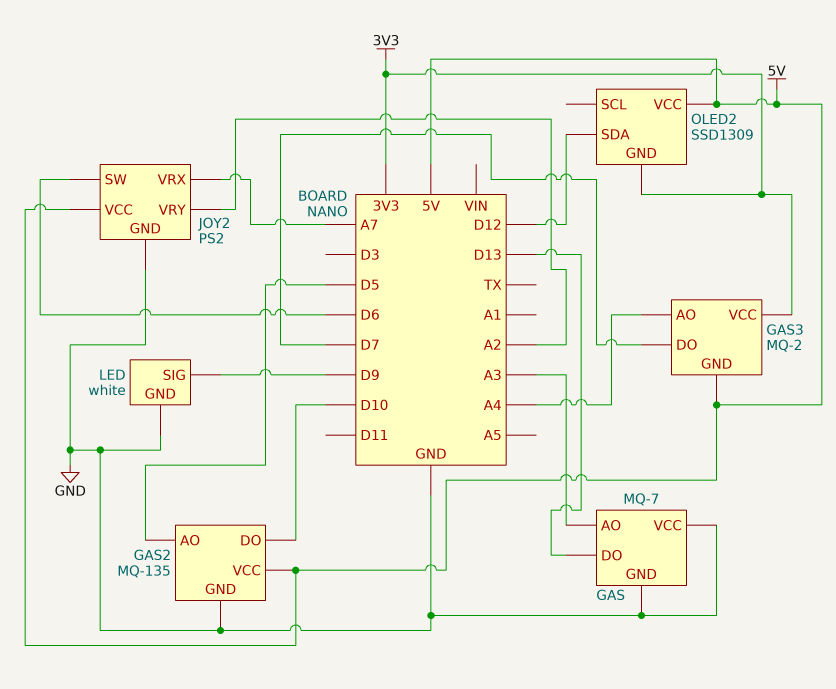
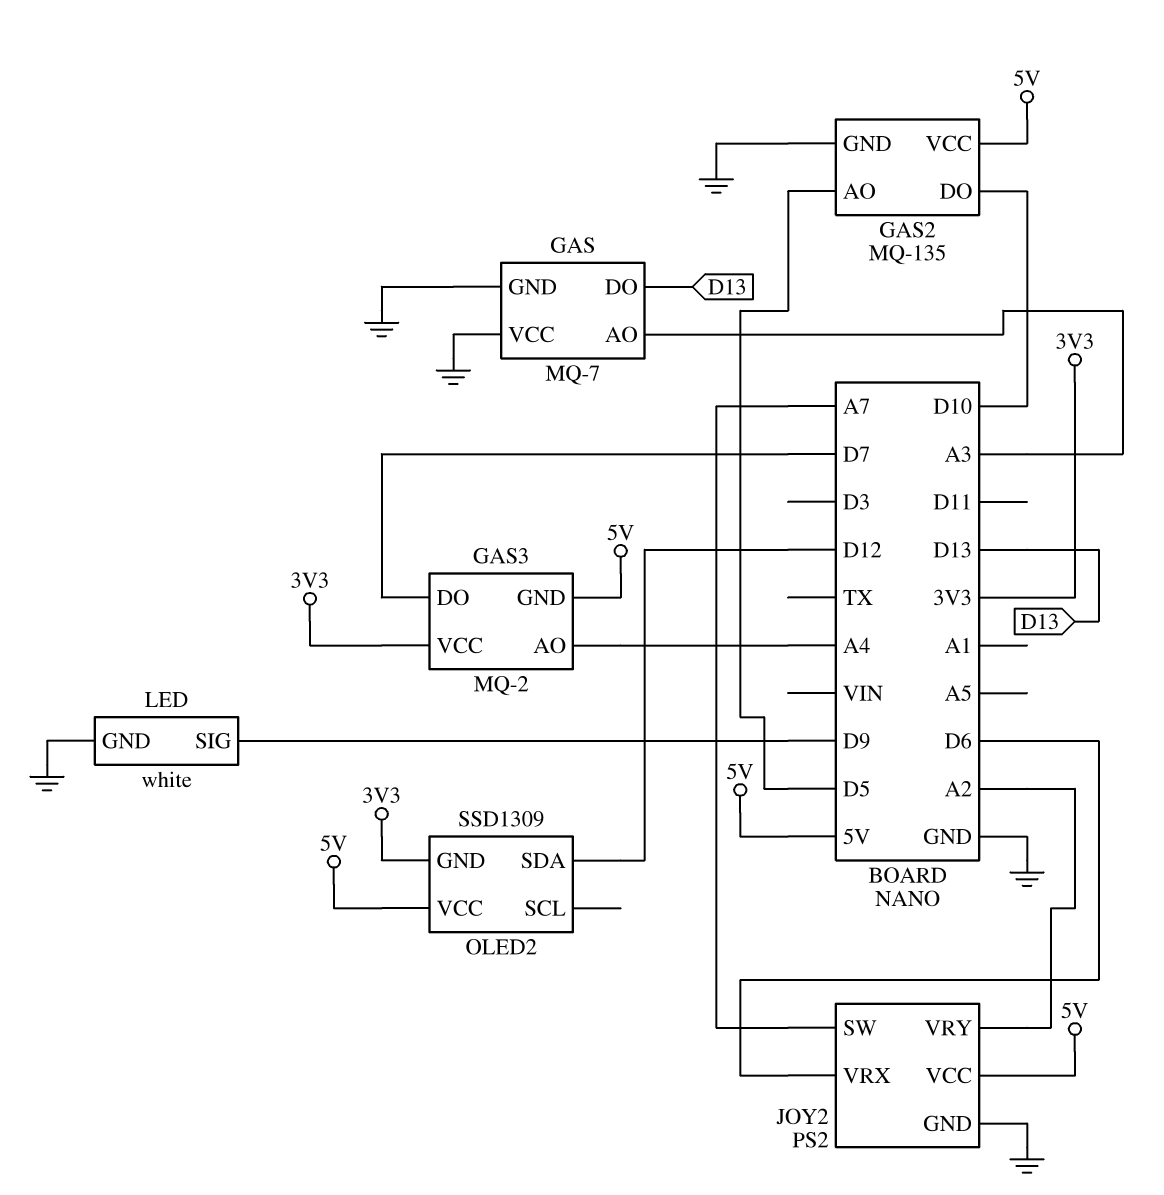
JOY2 pin SW: D6 -> A7
JOY2 pin VRX: A7 -> D6

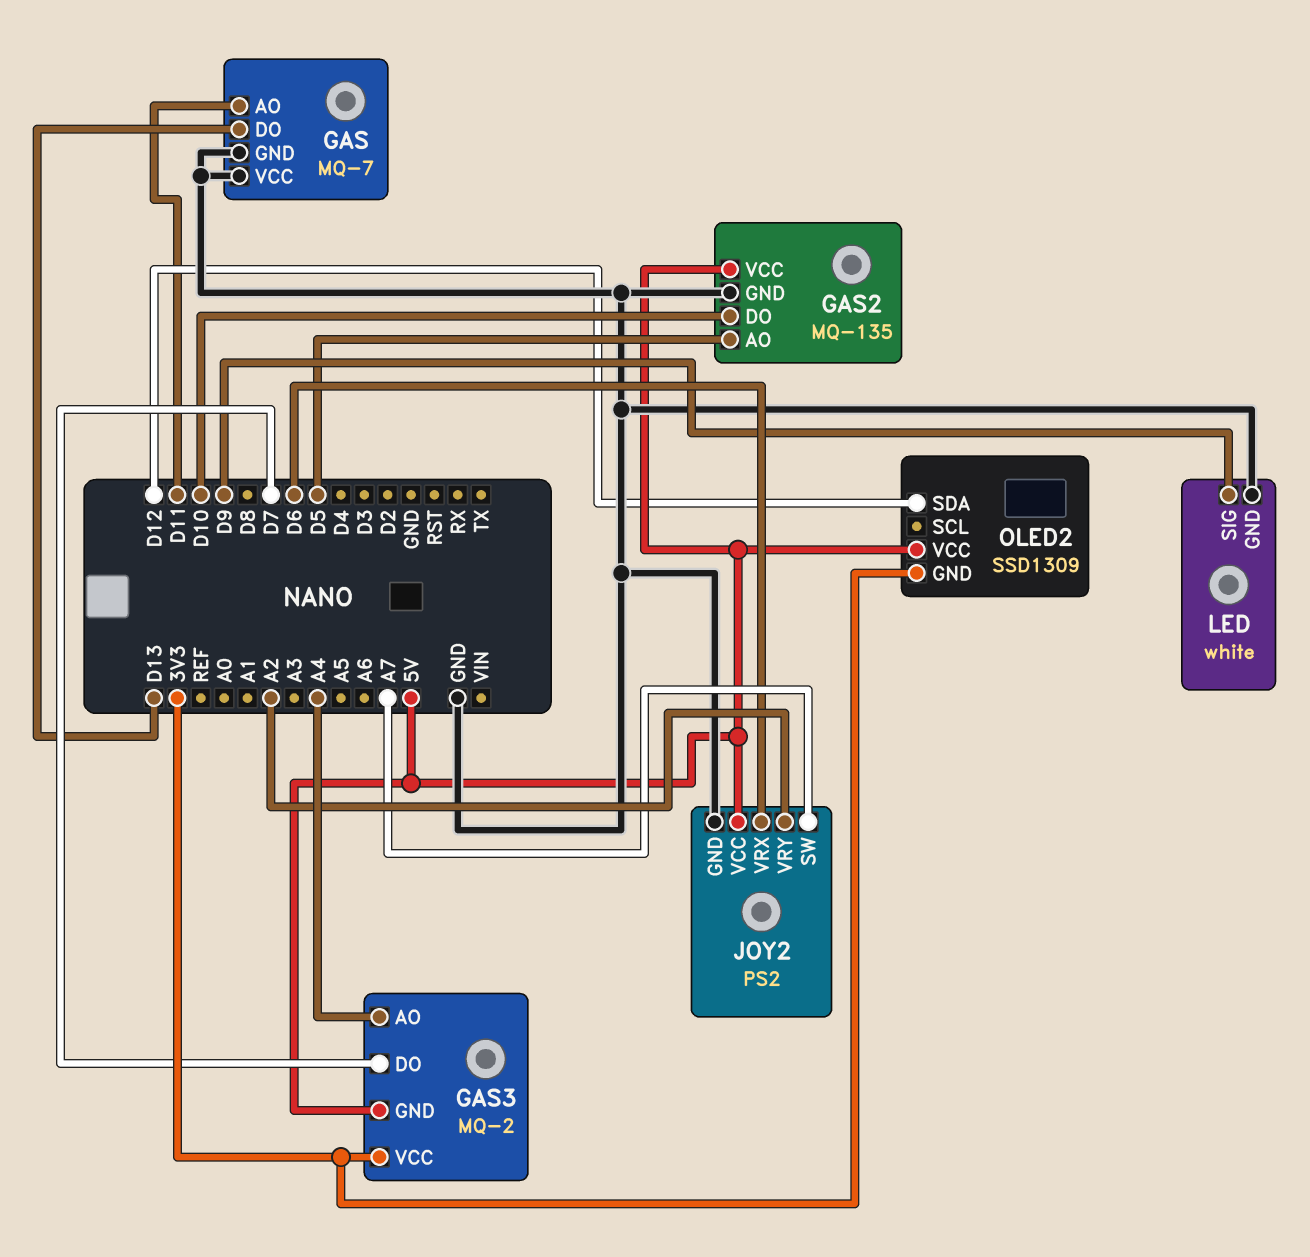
GAS pin AO: A3 -> D11

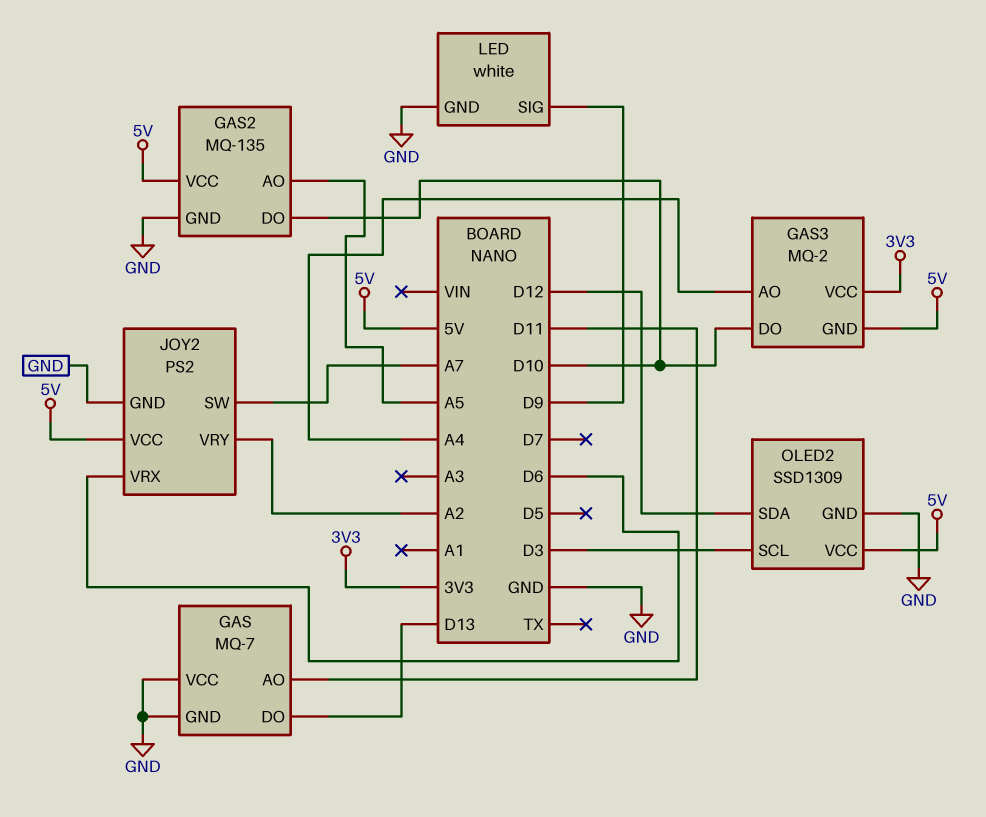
GAS2 pin AO: D5 -> A5
GAS3 pin DO: D7 -> D10
OLED2 pin GND: 3V3 -> GND
OLED2 pin SCL: none -> D3

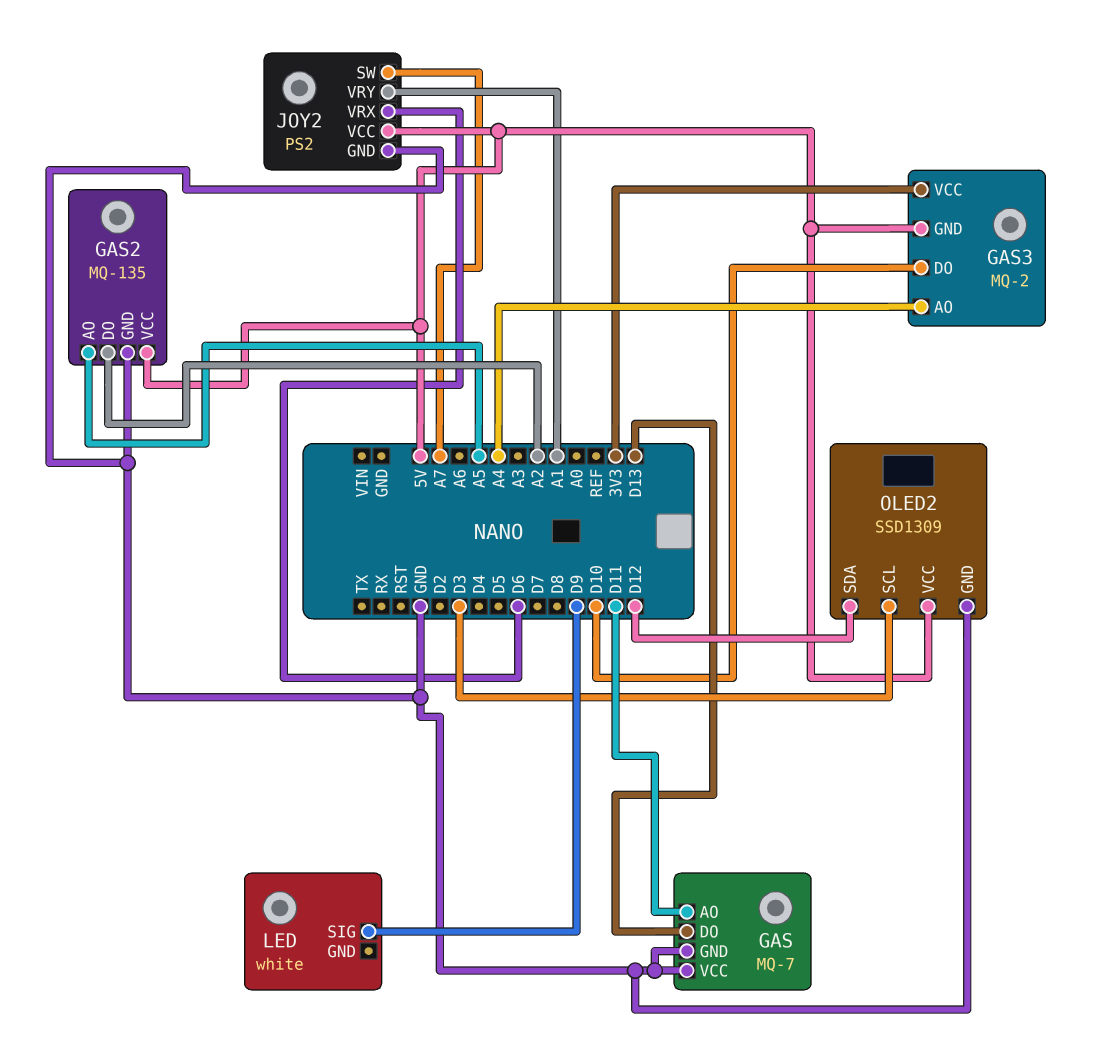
GAS2 pin DO: D10 -> A2
JOY2 pin VRY: A2 -> A1
LED pin GND: GND -> none

